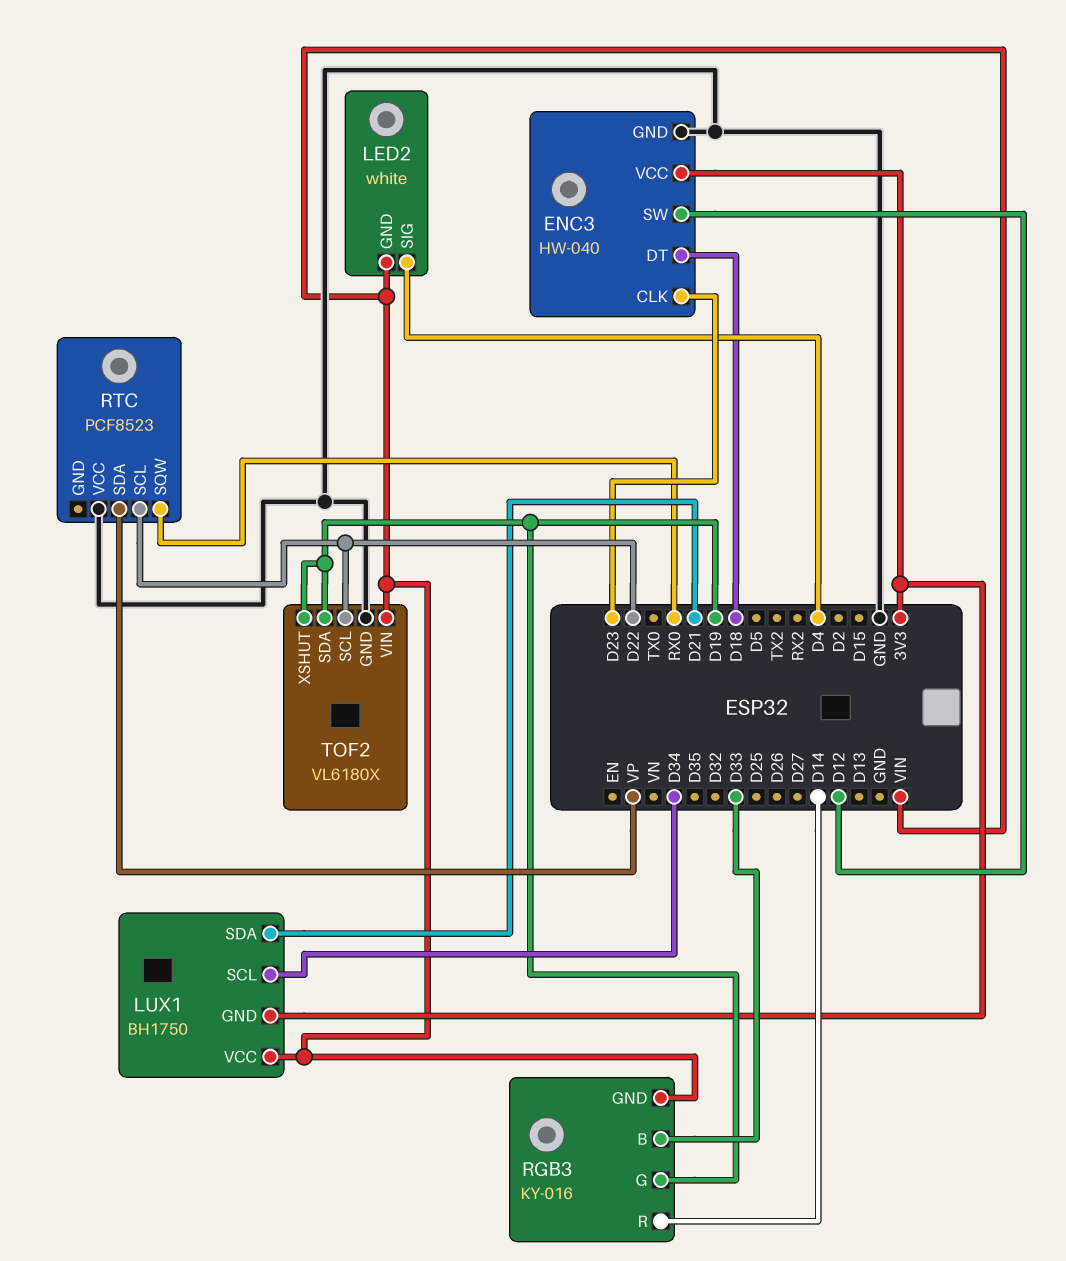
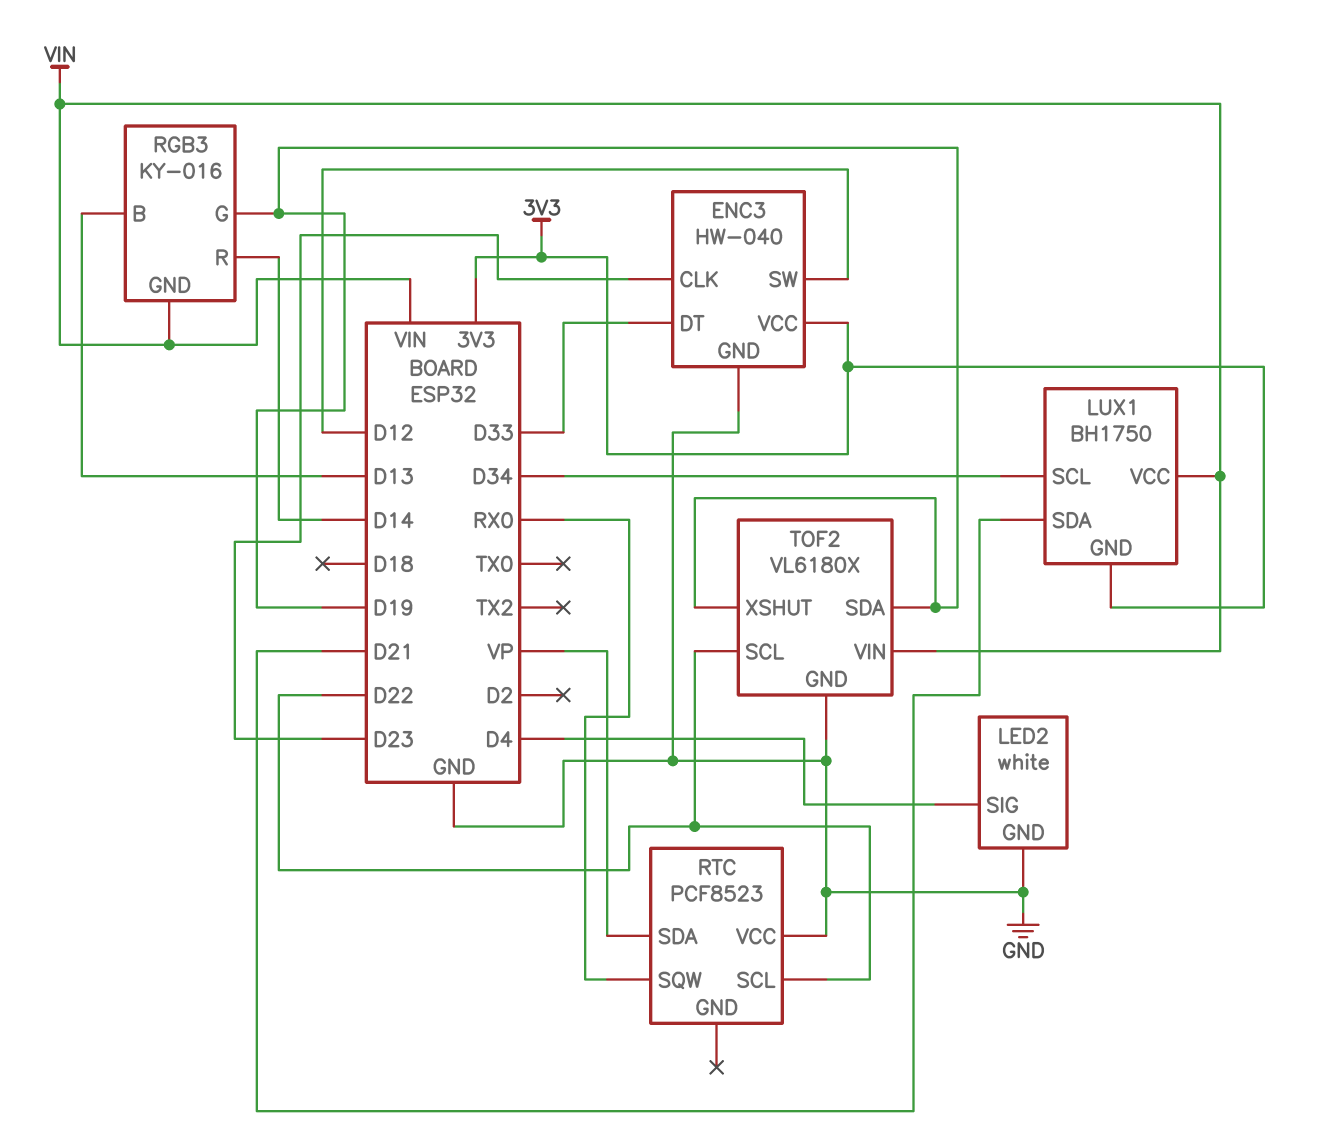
ENC3 pin DT: D18 -> D33
LED2 pin GND: VIN -> GND
RGB3 pin B: D33 -> D13

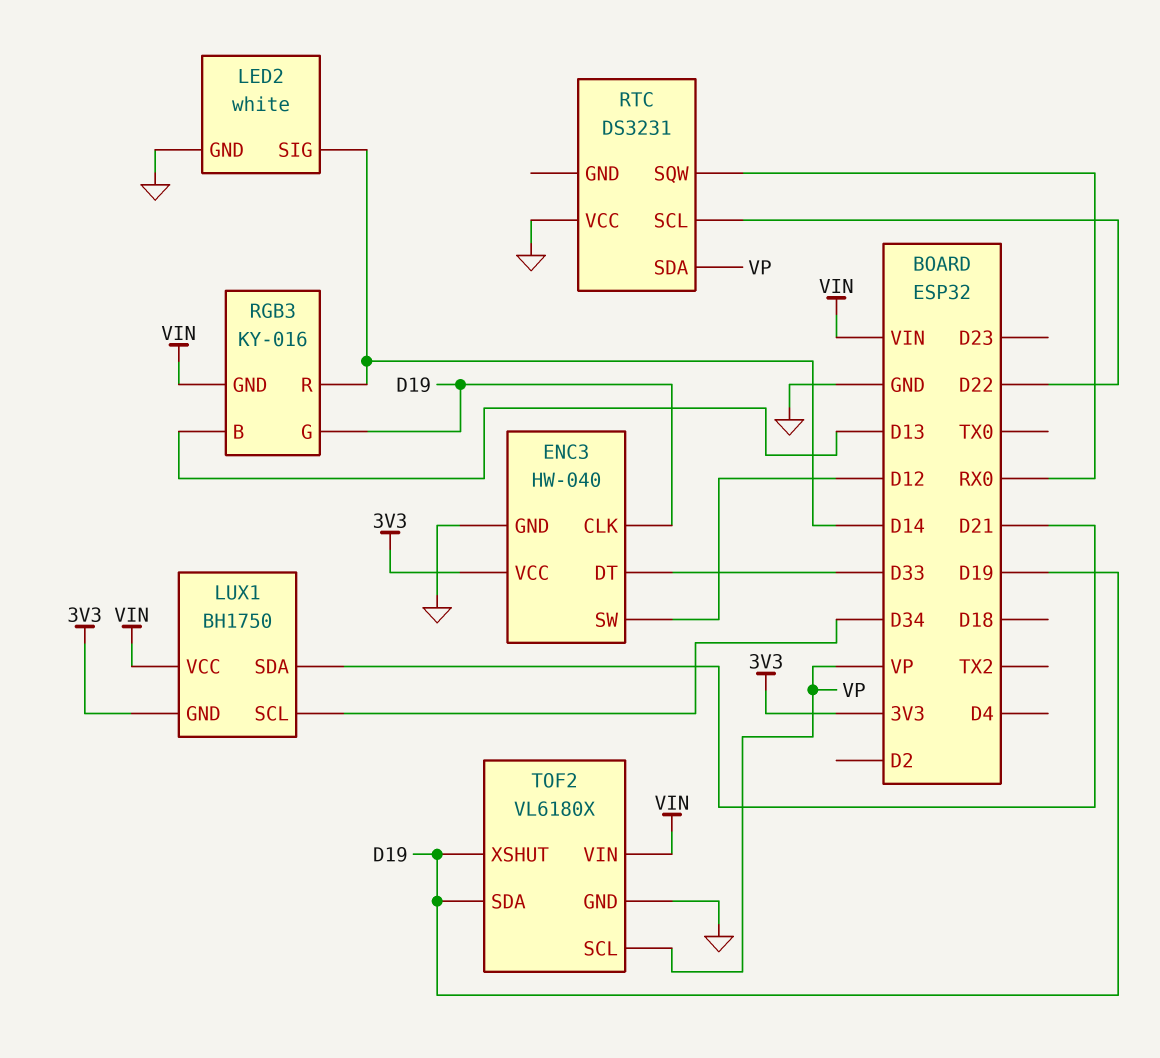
ENC3 pin CLK: D23 -> D19
LED2 pin SIG: D4 -> D14
RTC: PCF8523 -> DS3231
TOF2 pin SCL: D22 -> VP

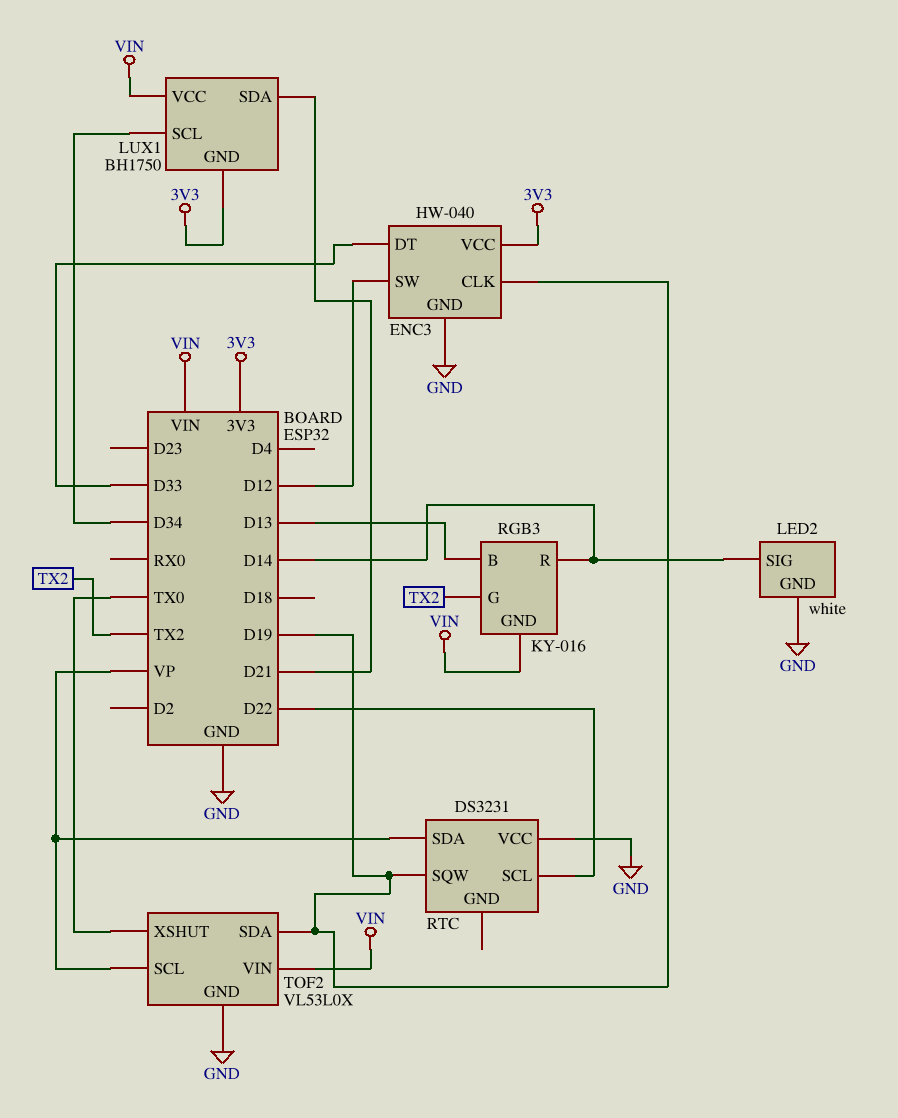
RGB3 pin G: D19 -> TX2
RTC pin SQW: RX0 -> D19
TOF2: VL6180X -> VL53L0X
TOF2 pin XSHUT: D19 -> TX0

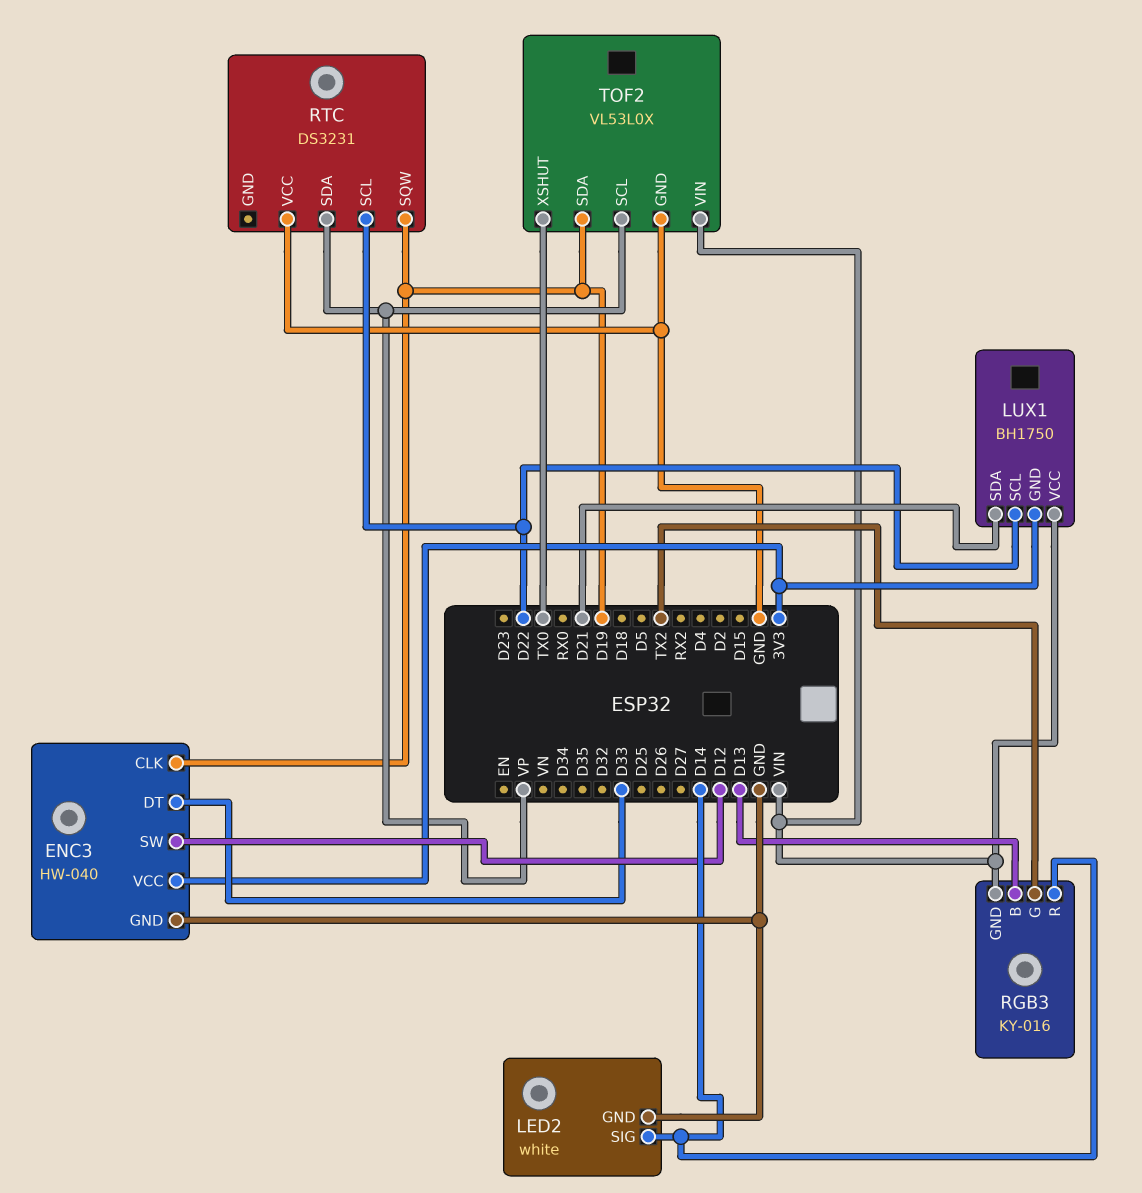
LUX1 pin SCL: D34 -> D22

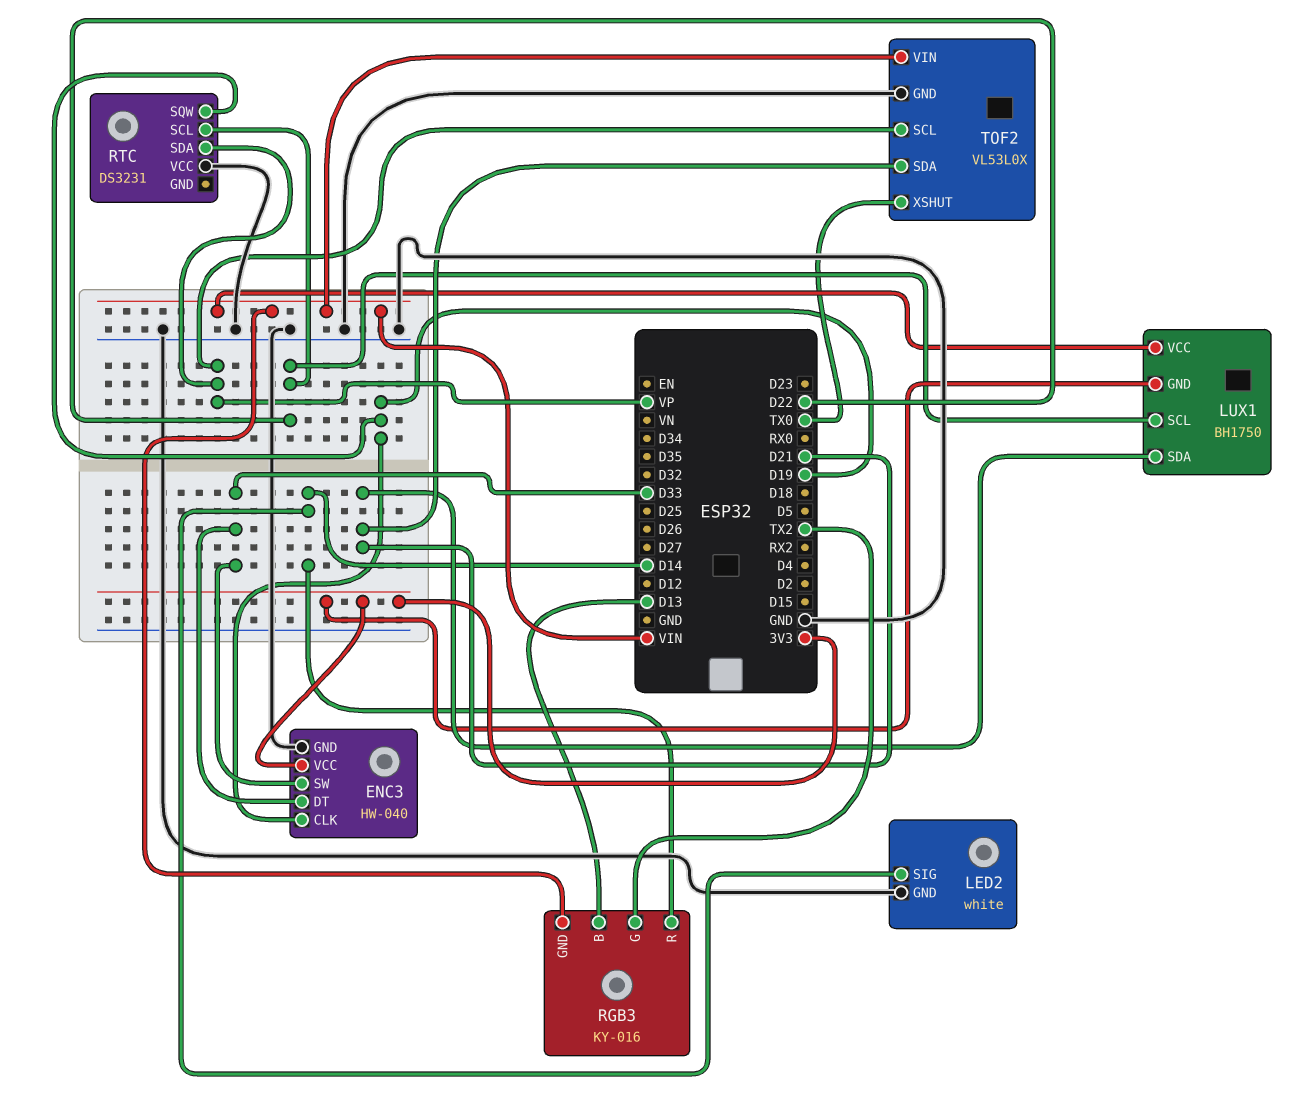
ENC3 pin SW: D12 -> D33
TOF2 pin SDA: D19 -> D21

